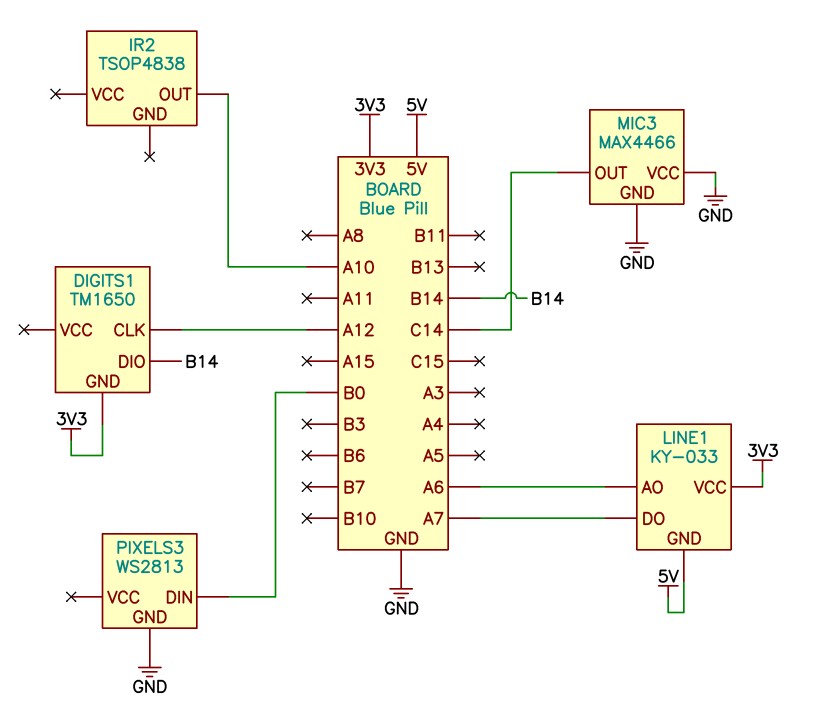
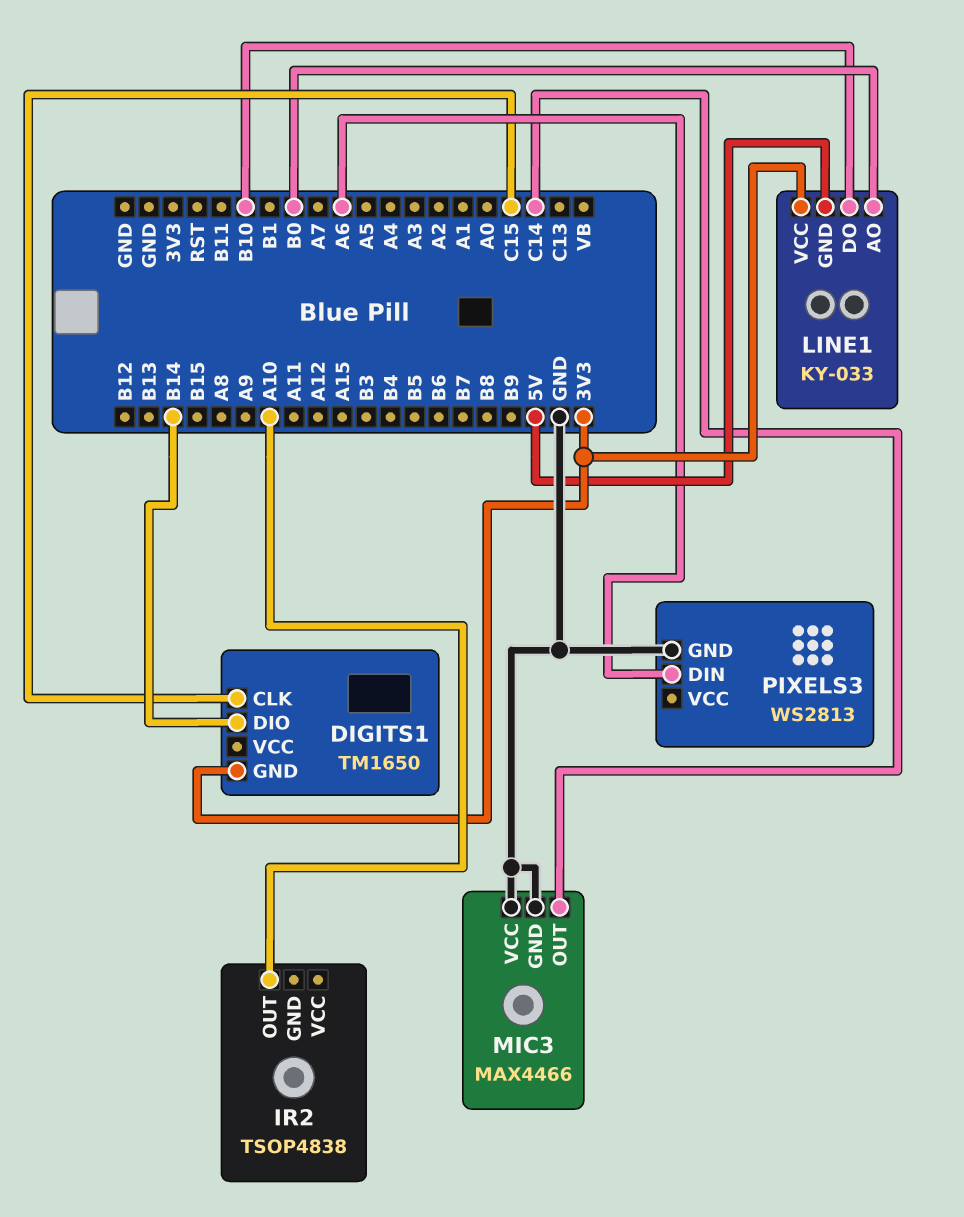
DIGITS1 pin CLK: A12 -> C15
LINE1 pin AO: A6 -> B0
LINE1 pin DO: A7 -> B10
PIXELS3 pin DIN: B0 -> A6

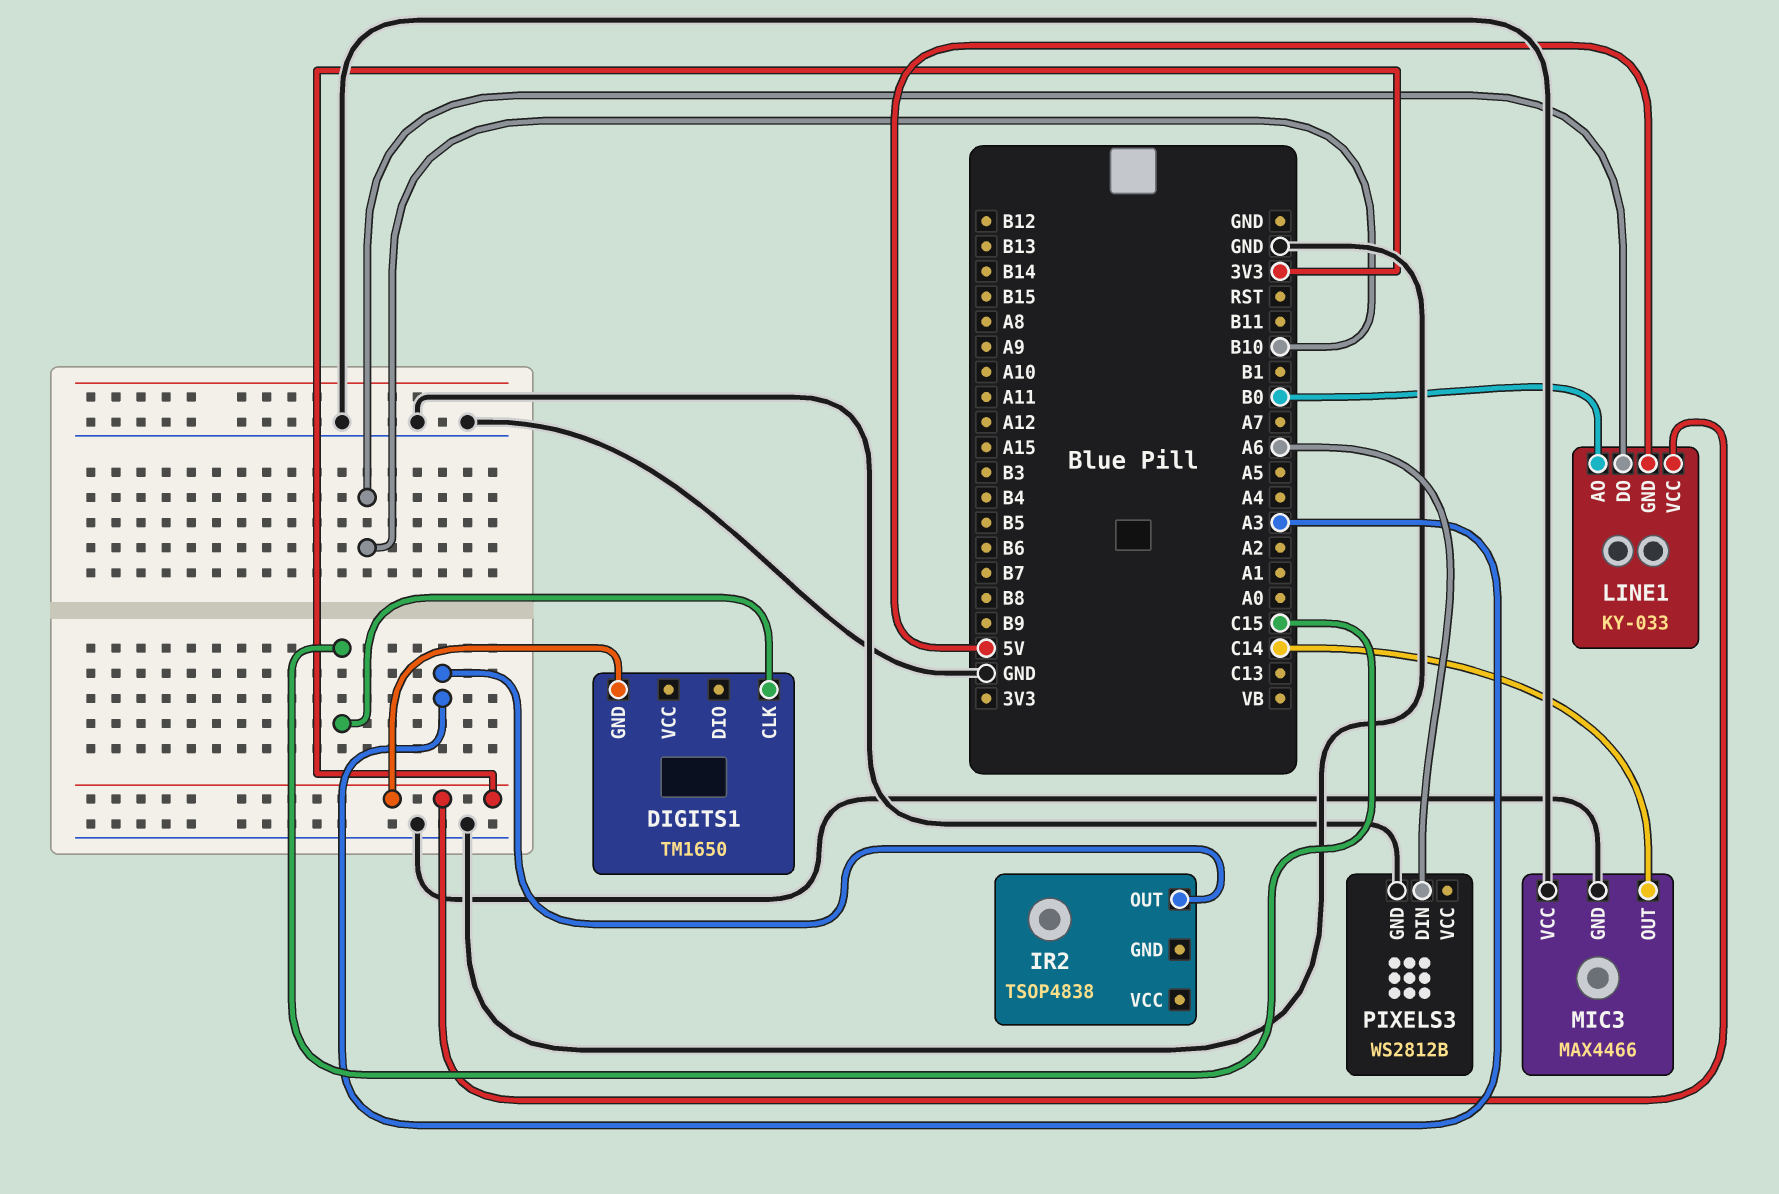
DIGITS1 pin DIO: B14 -> none
IR2 pin OUT: A10 -> A3
PIXELS3: WS2813 -> WS2812B

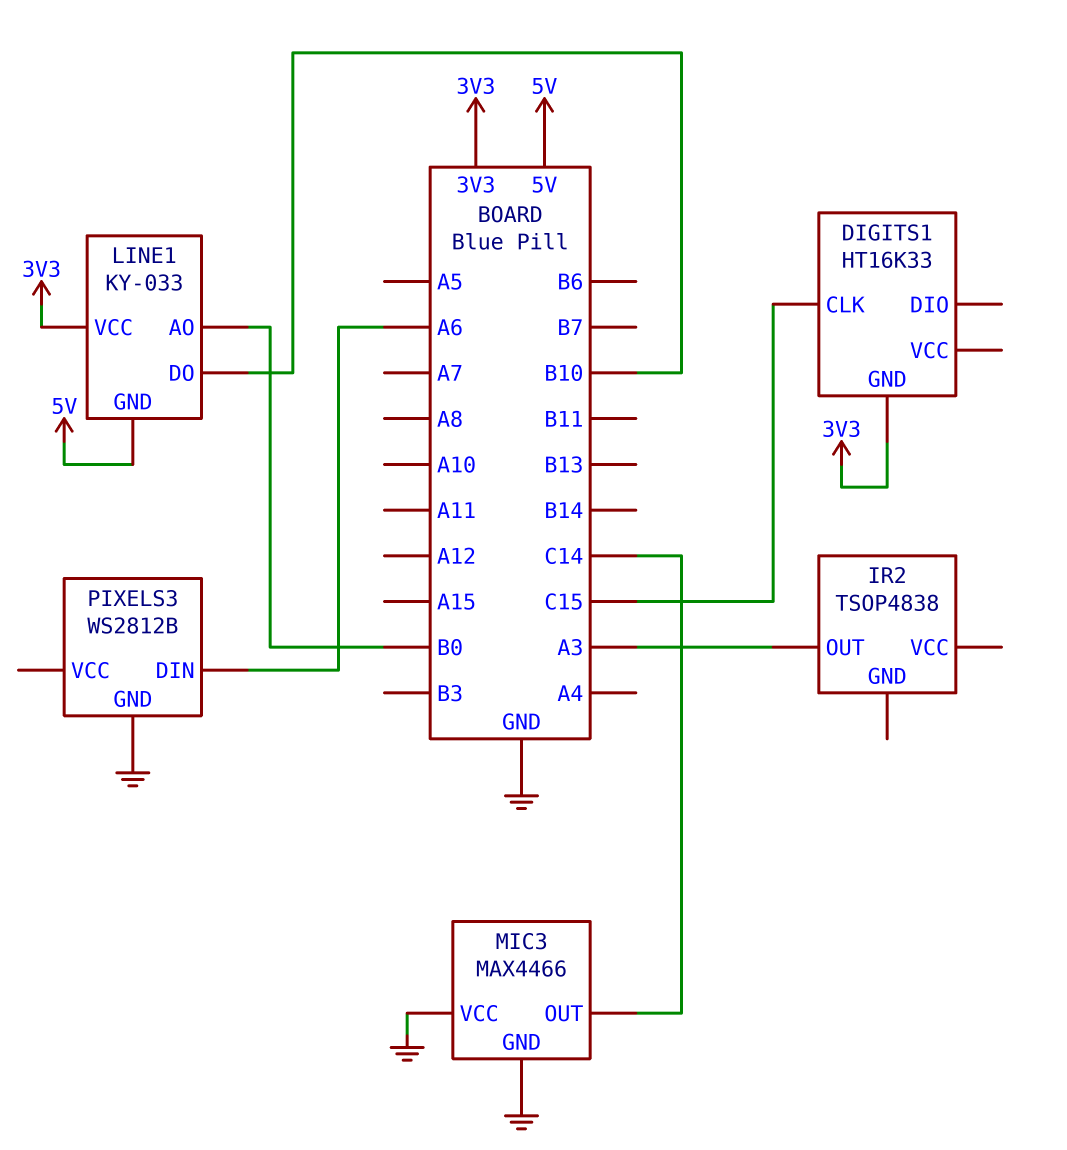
DIGITS1: TM1650 -> HT16K33

